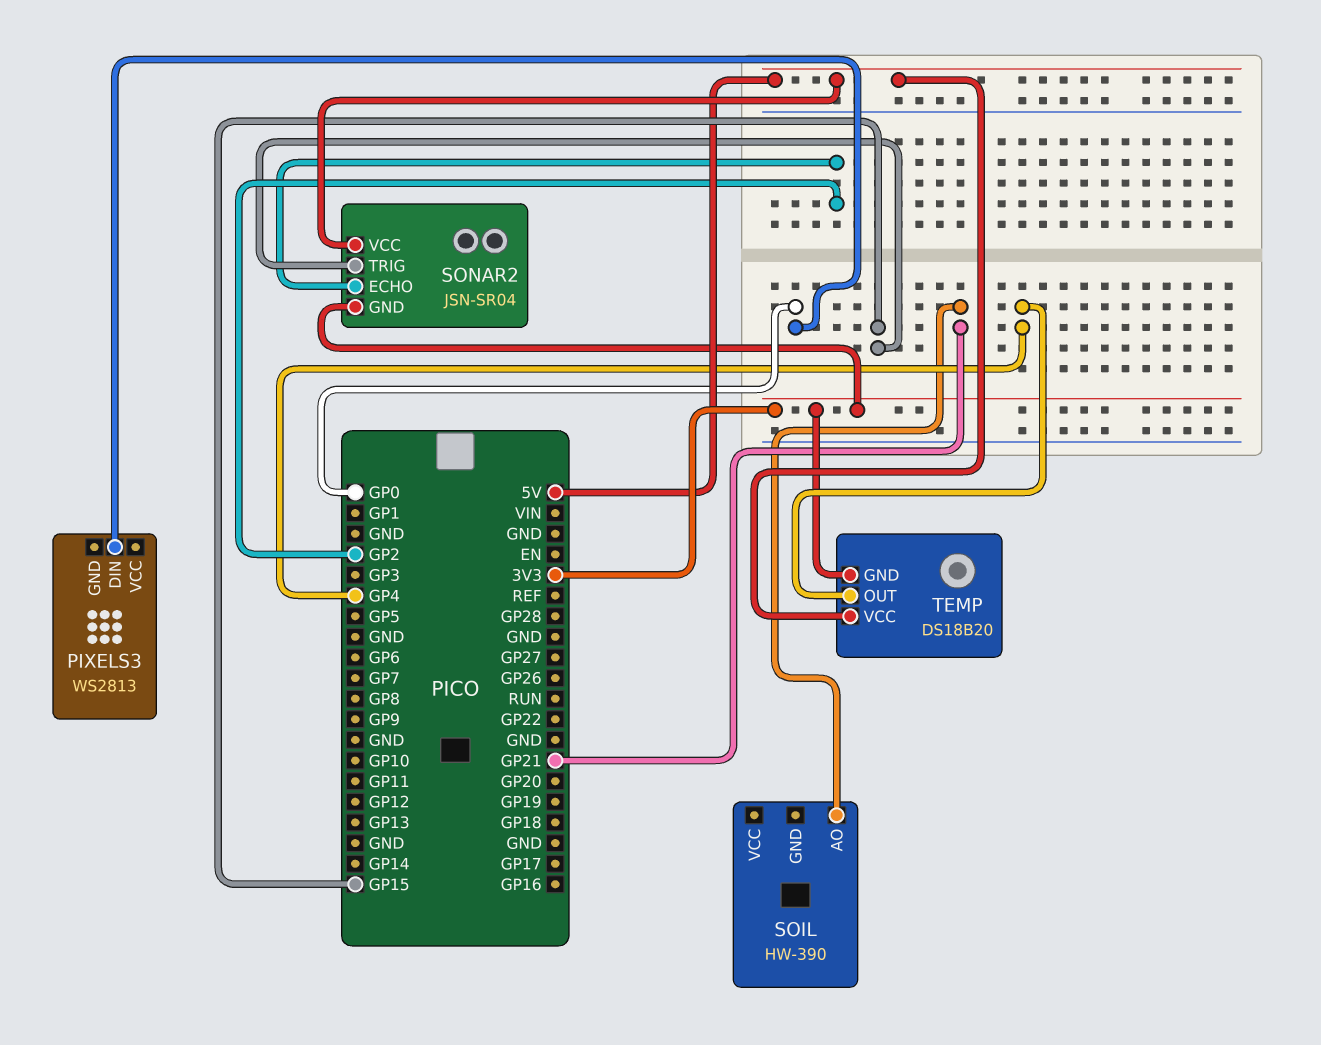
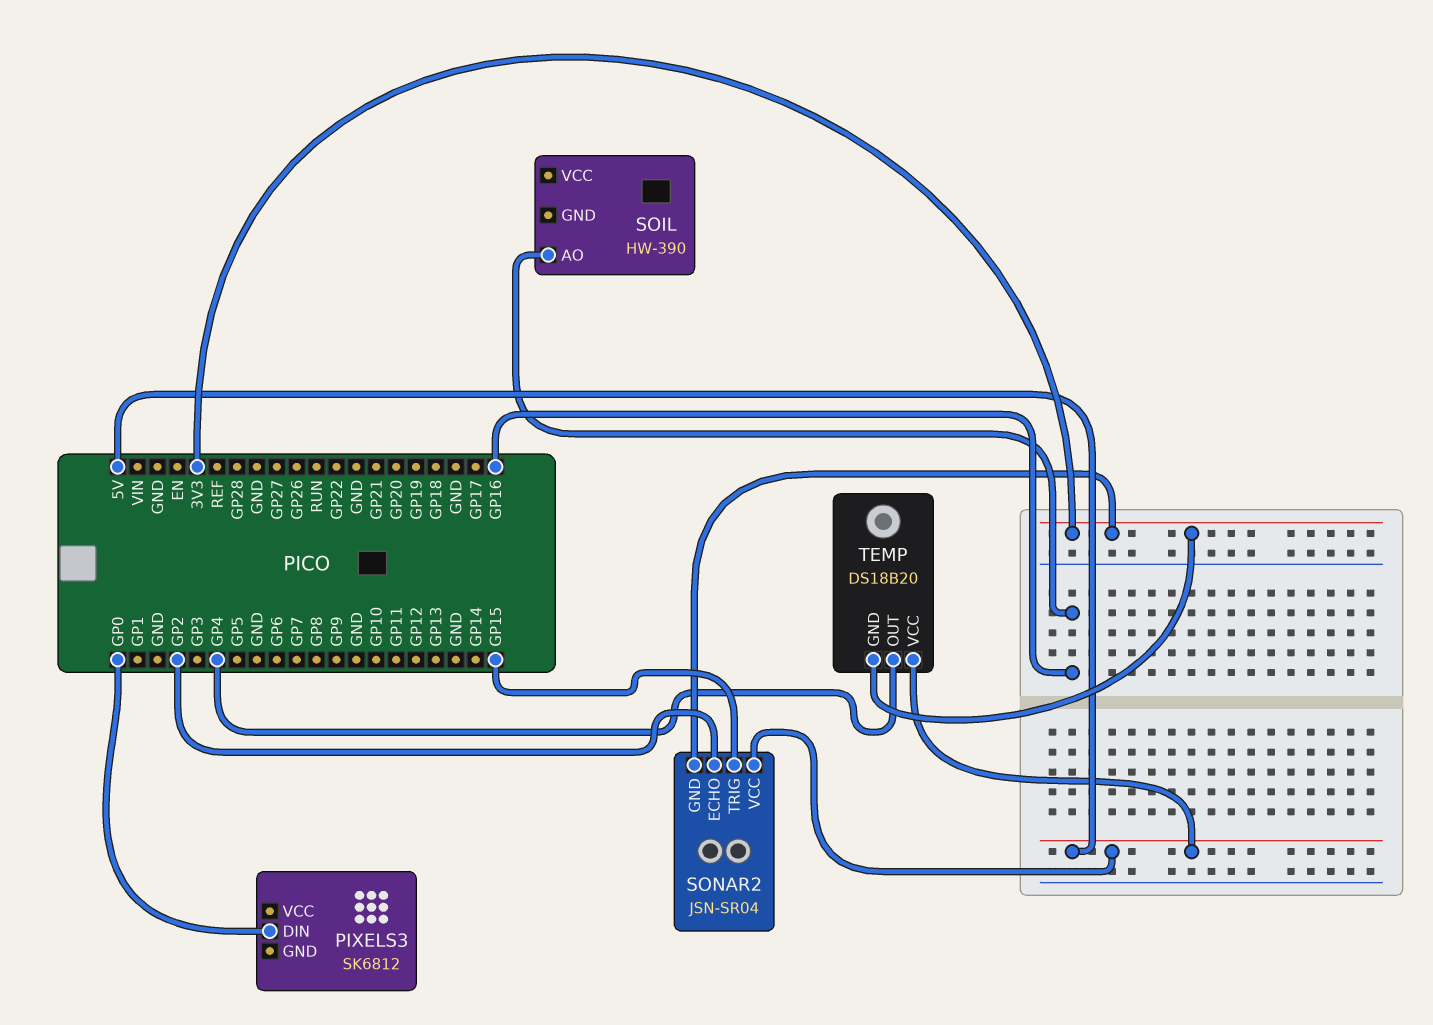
PIXELS3: WS2813 -> SK6812
SOIL pin AO: GP21 -> GP16

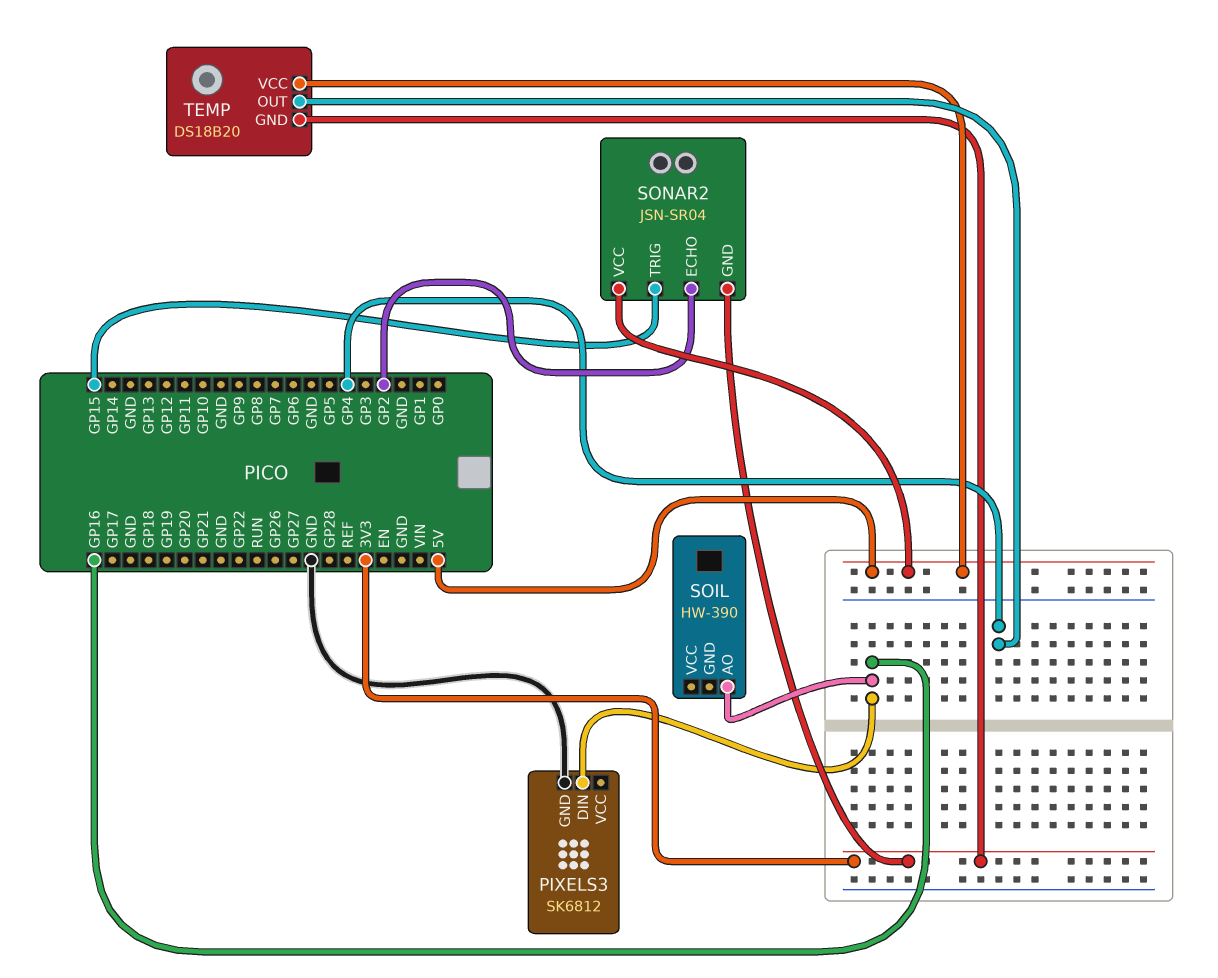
PIXELS3 pin DIN: GP0 -> GP16
PIXELS3 pin GND: none -> GND

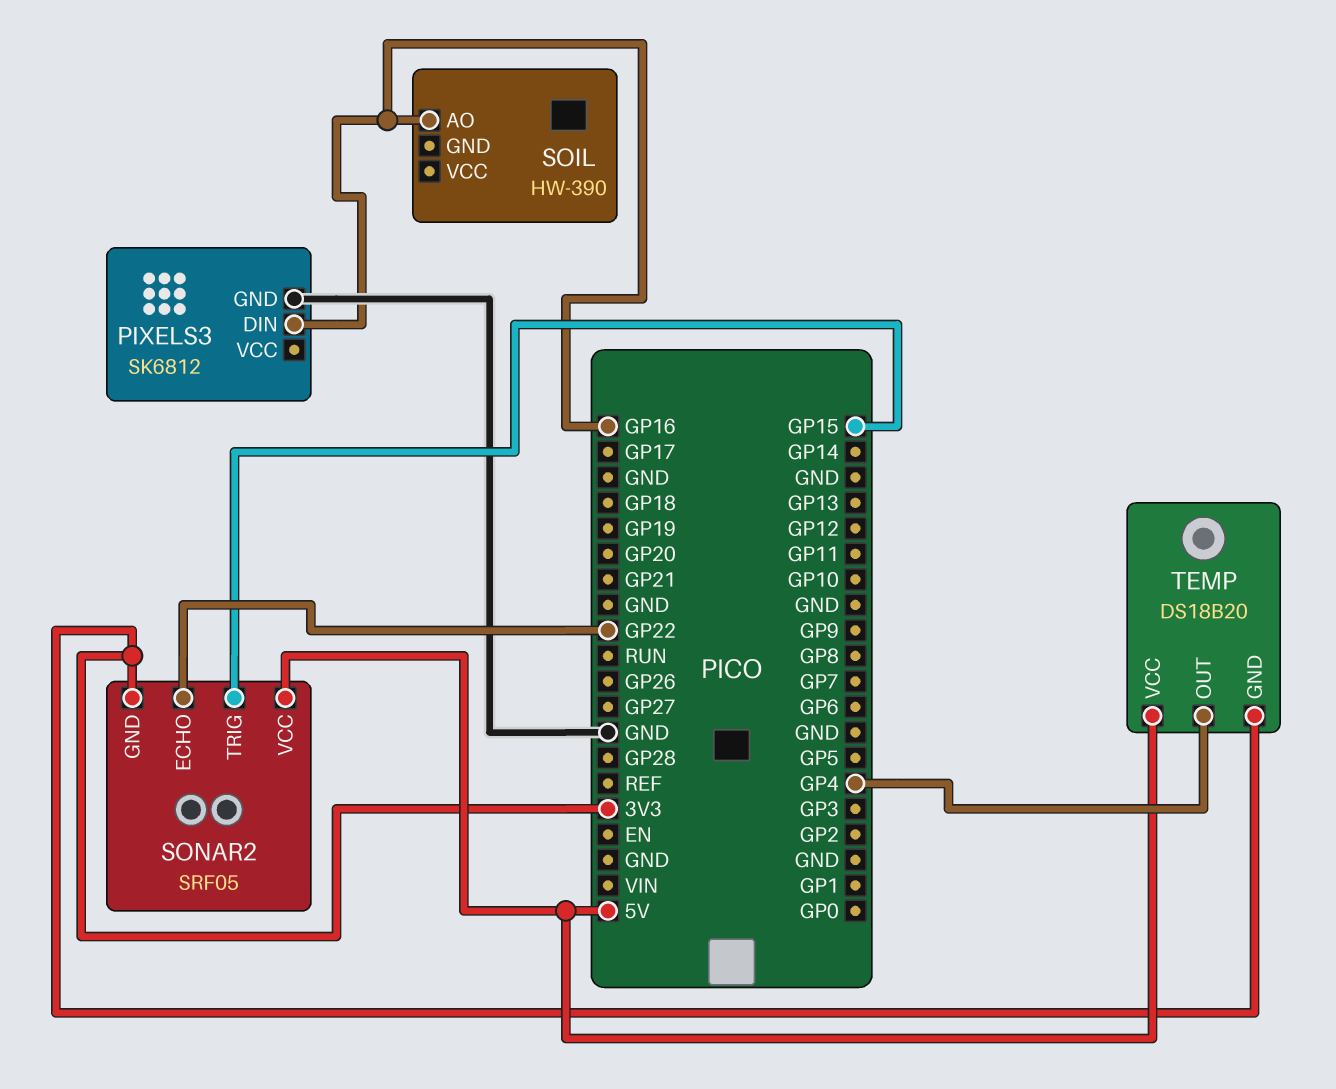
SONAR2: JSN-SR04 -> SRF05
SONAR2 pin ECHO: GP2 -> GP22

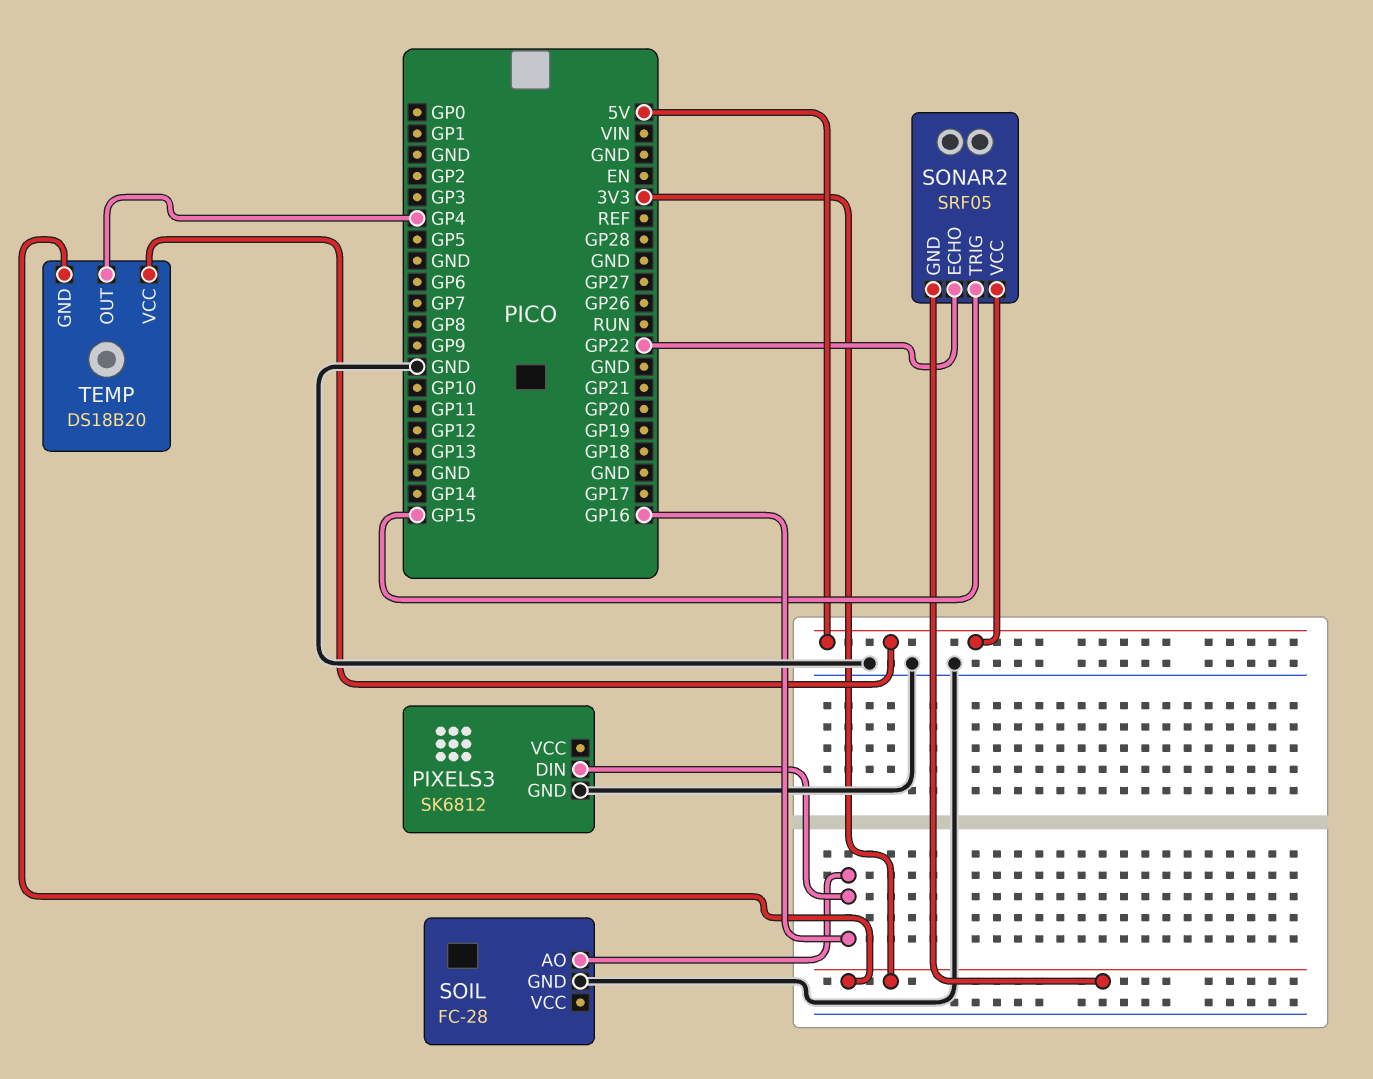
SOIL: HW-390 -> FC-28
SOIL pin GND: none -> GND

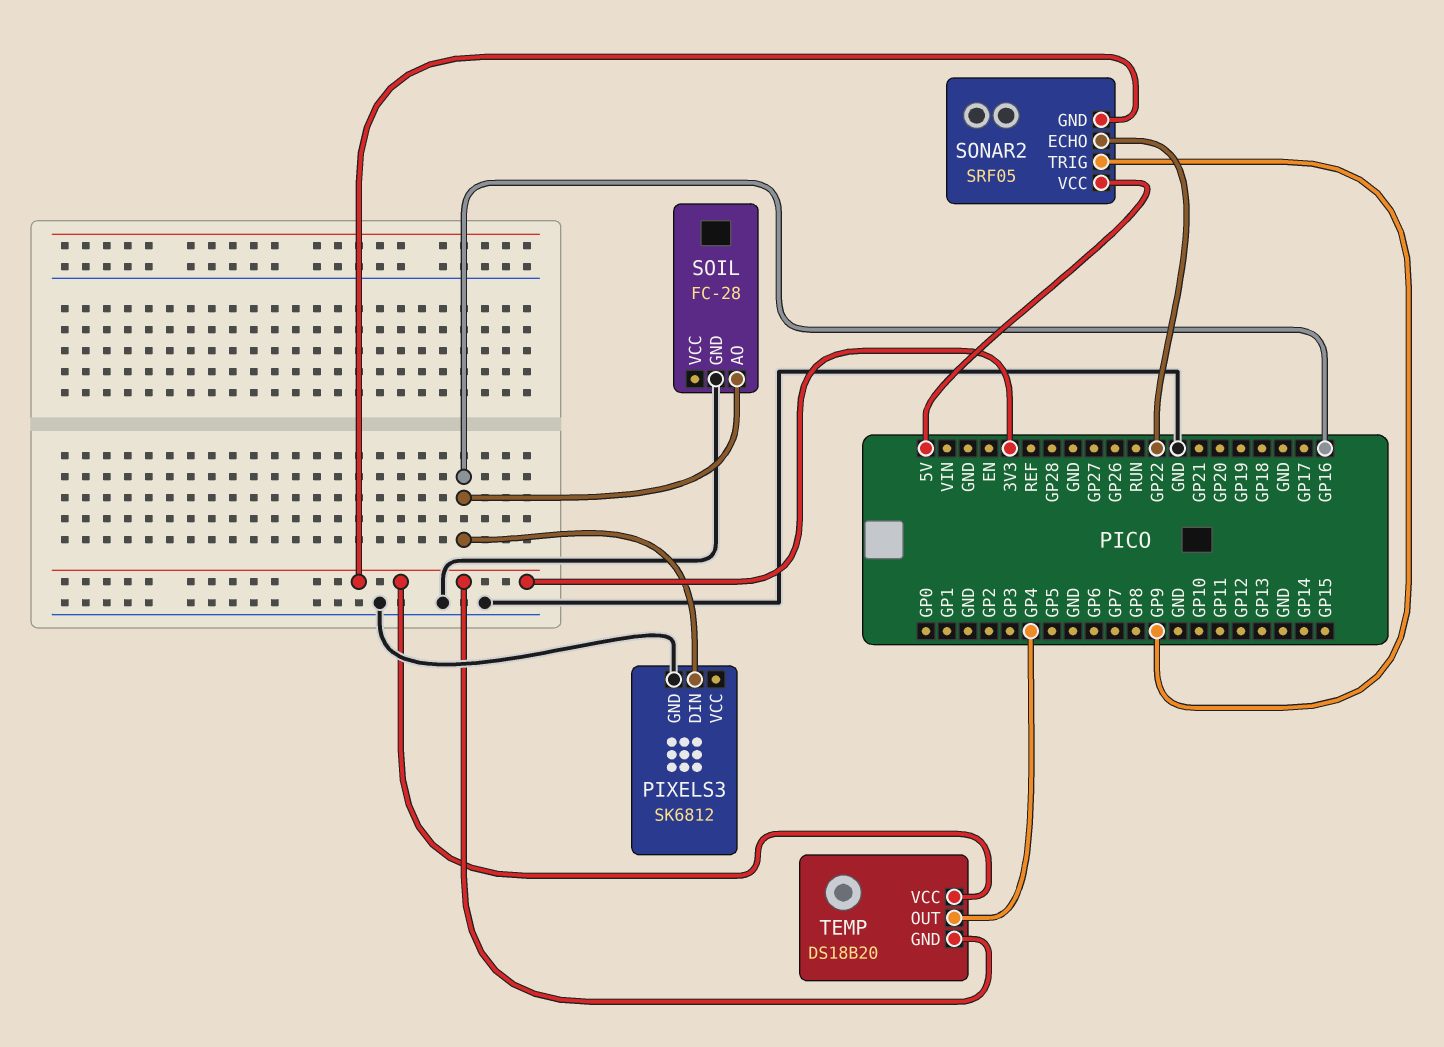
SONAR2 pin TRIG: GP15 -> GP9
TEMP pin VCC: 5V -> 3V3

